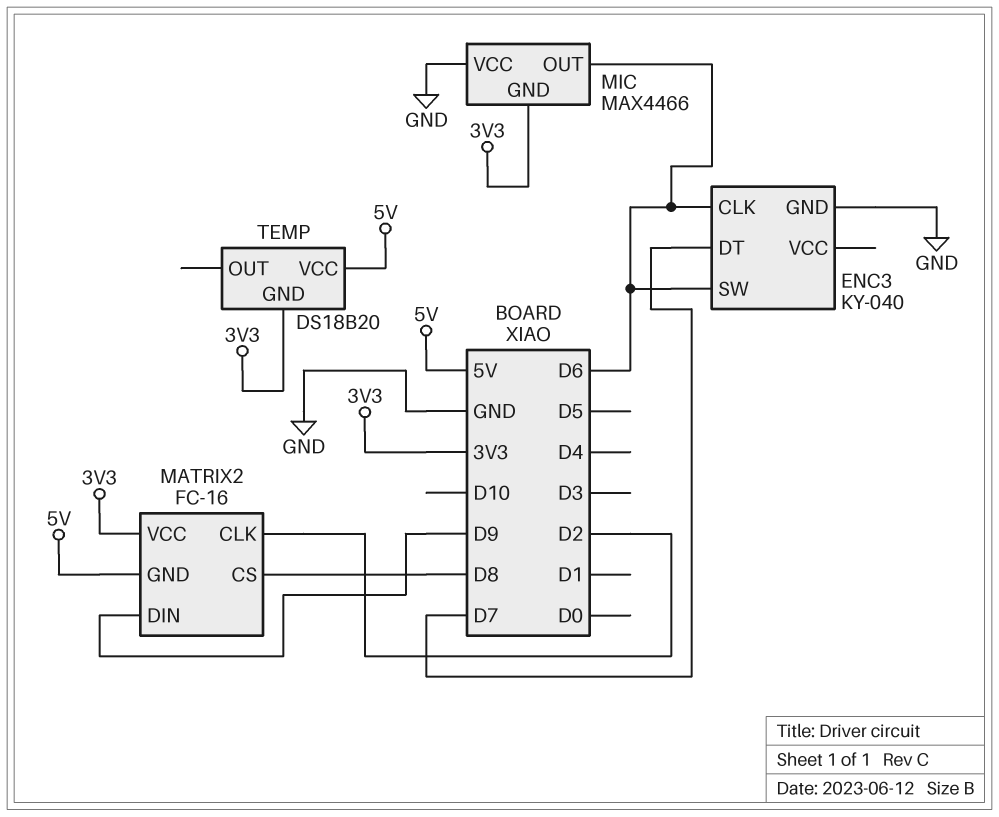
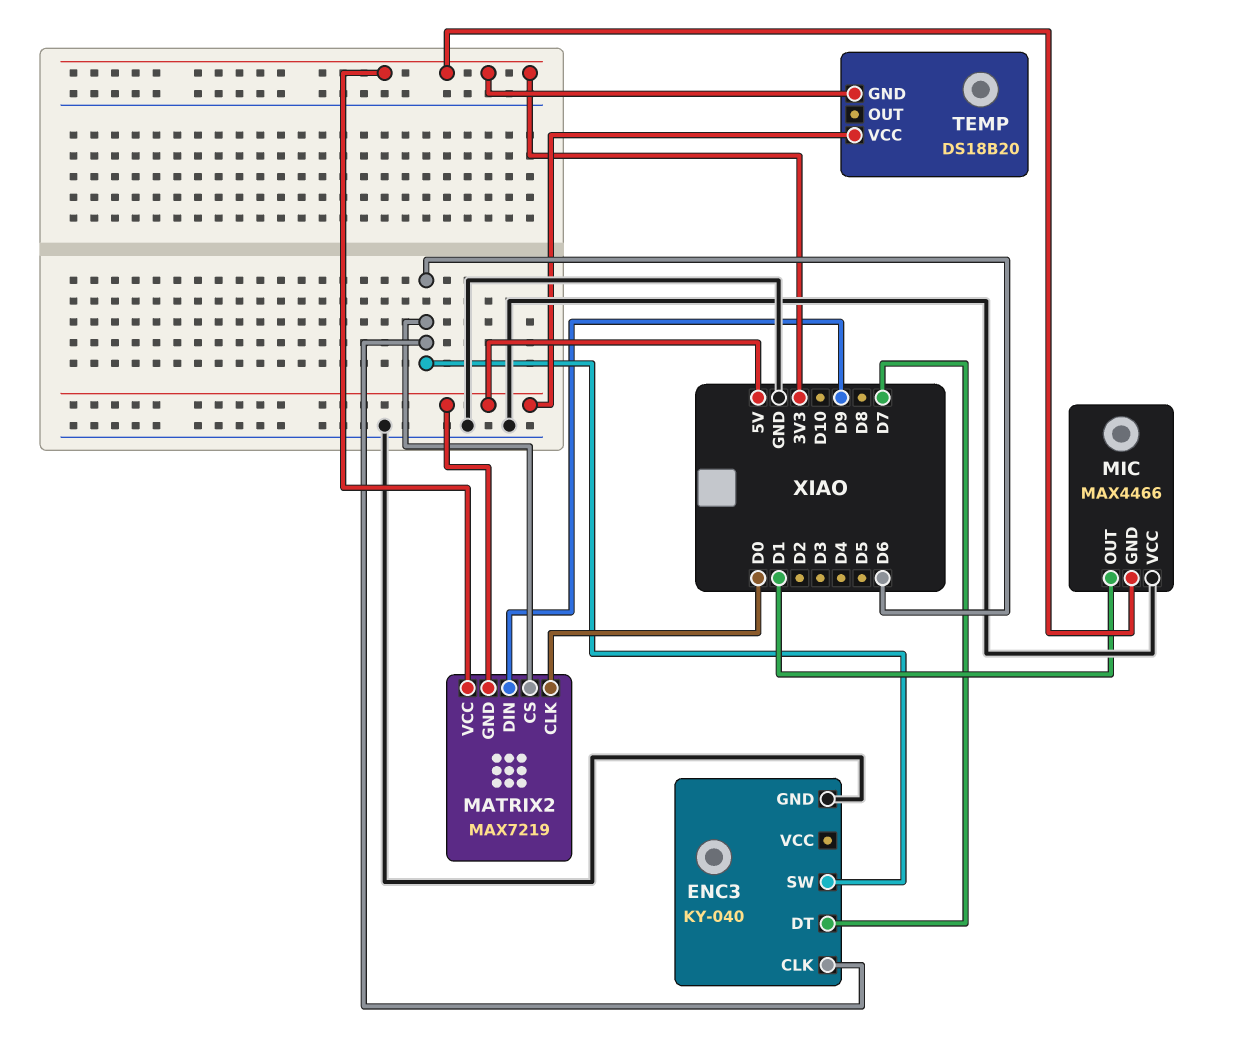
MATRIX2: FC-16 -> MAX7219
MATRIX2 pin CLK: D2 -> D0
MATRIX2 pin CS: D8 -> D6
MIC pin OUT: D6 -> D1

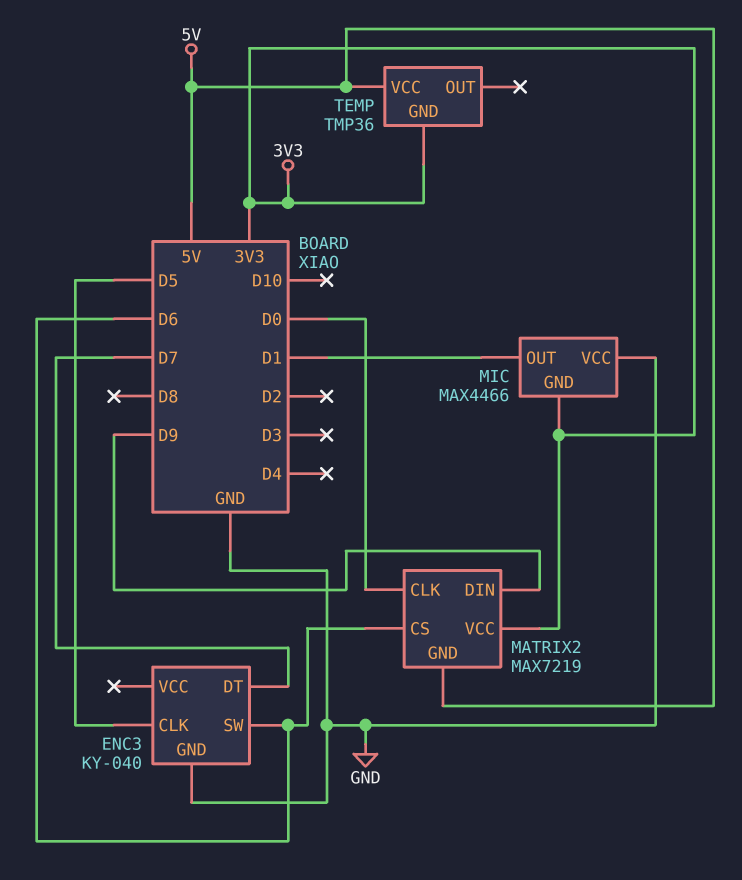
ENC3 pin CLK: D6 -> D5
TEMP: DS18B20 -> TMP36

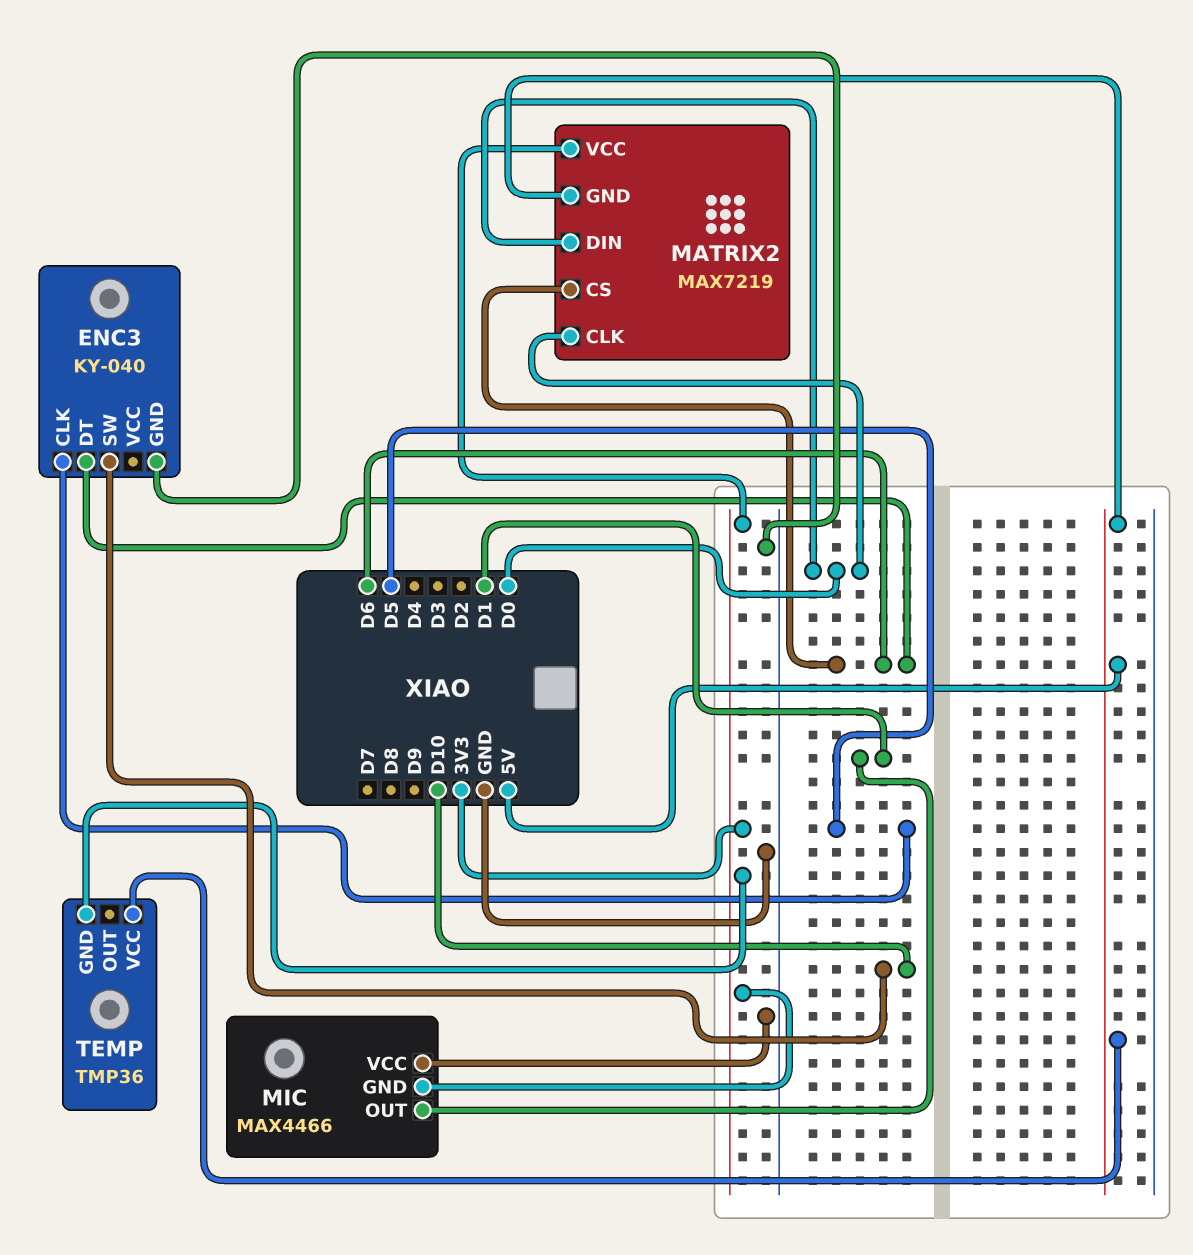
ENC3 pin DT: D7 -> D6
ENC3 pin SW: D6 -> D10
MATRIX2 pin DIN: D9 -> D0

